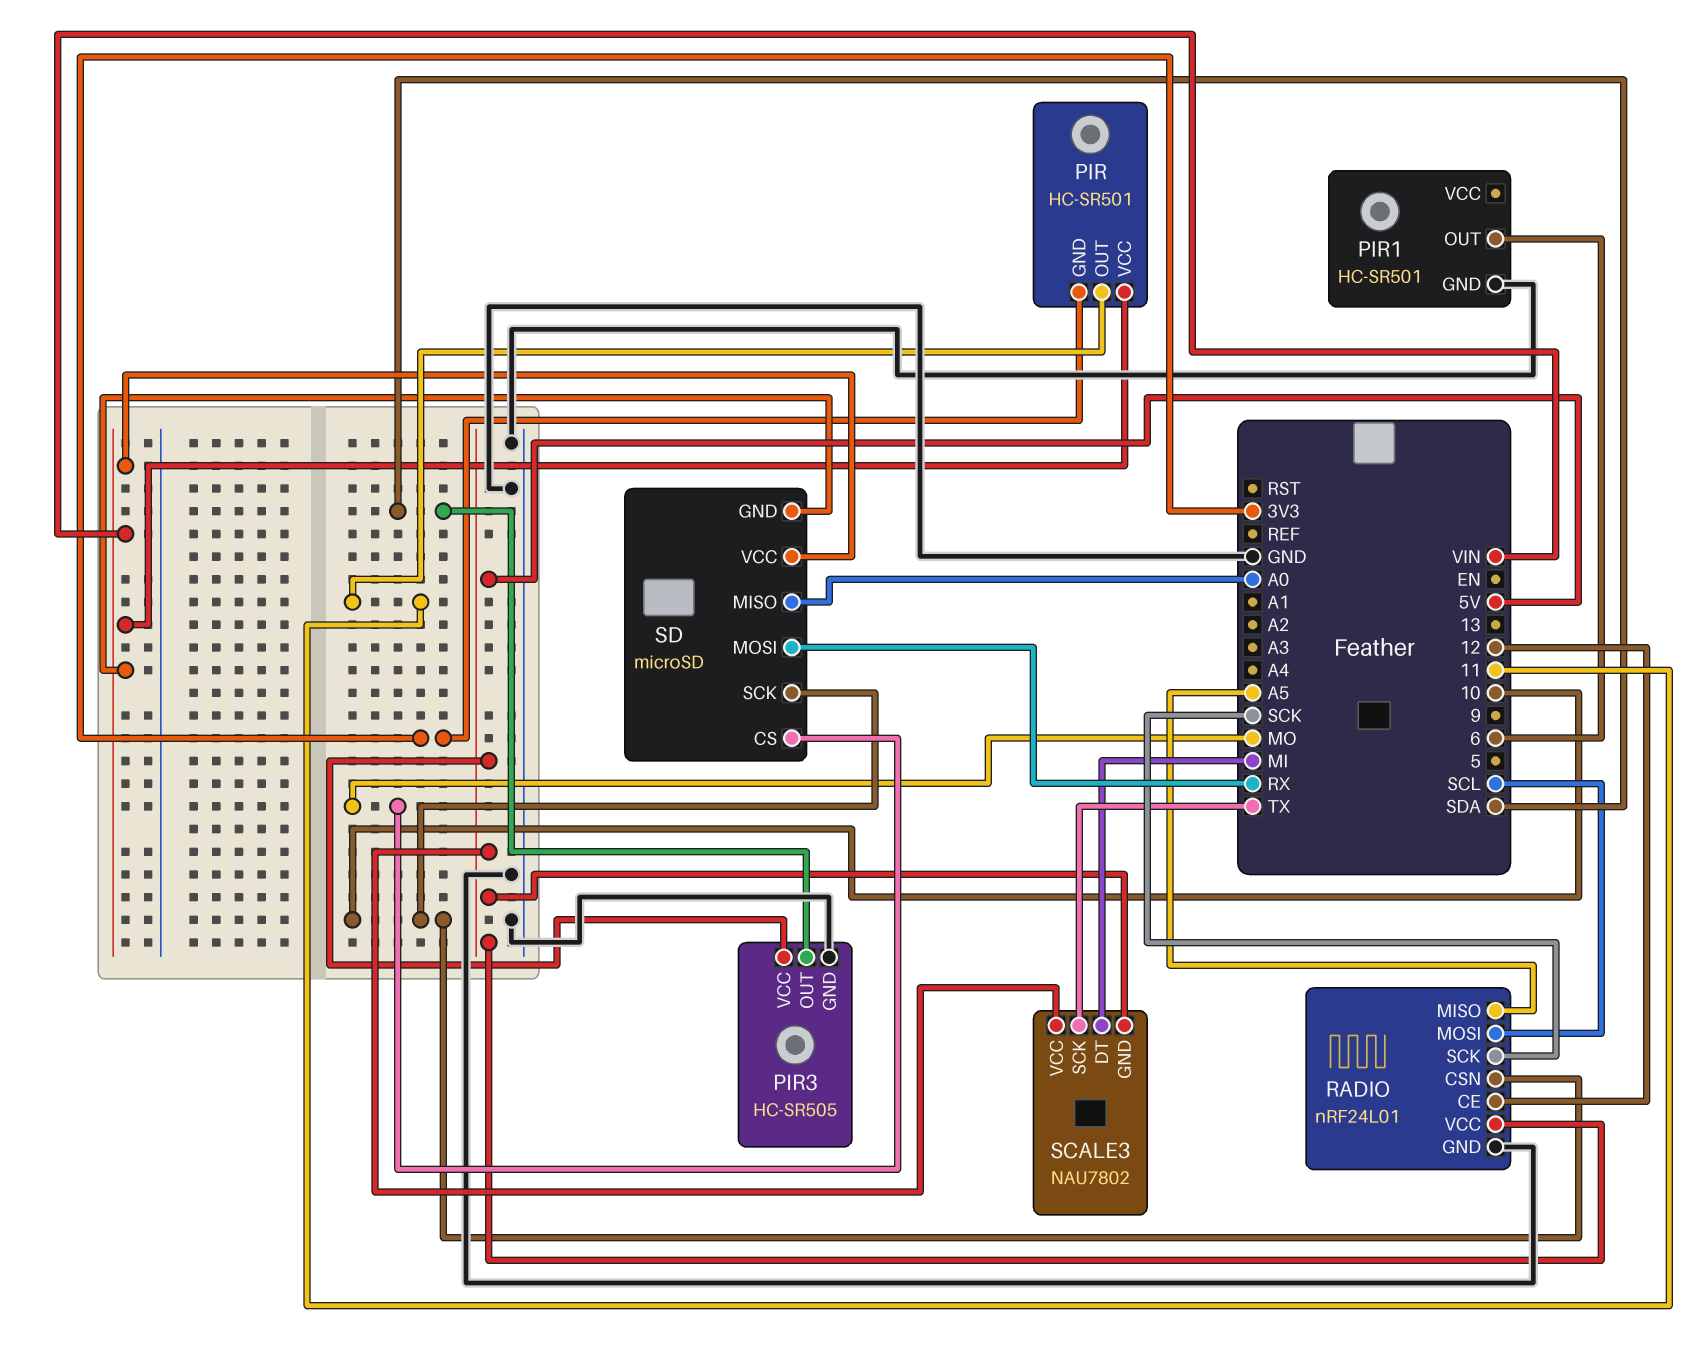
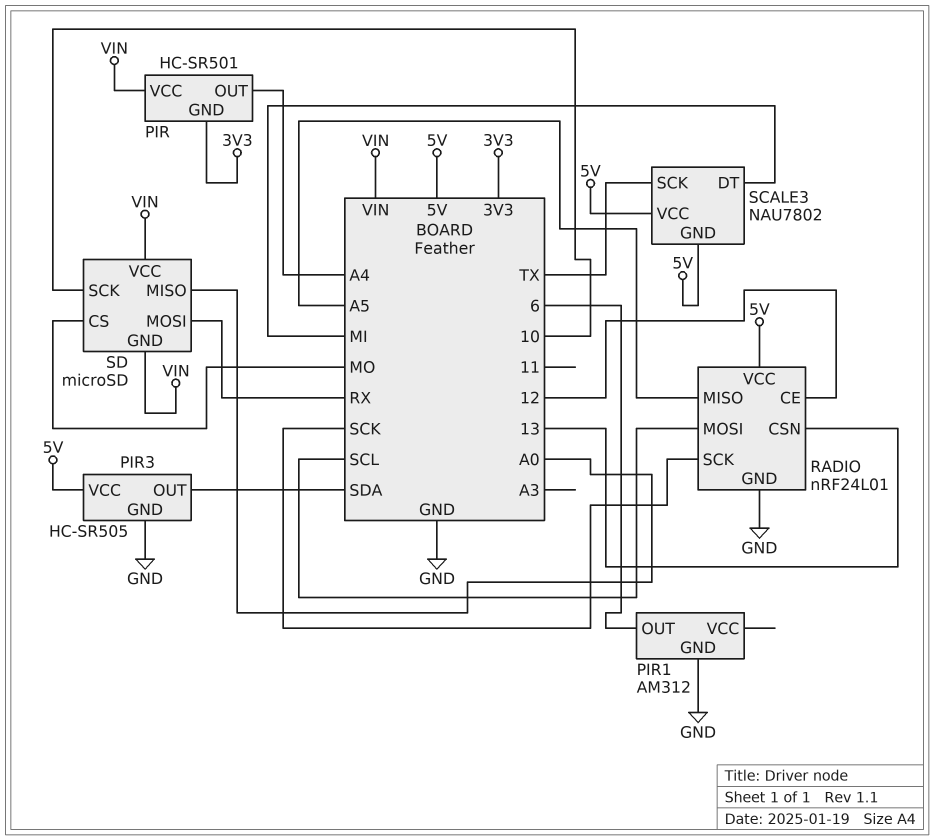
PIR pin OUT: 11 -> A4
PIR1: HC-SR501 -> AM312
RADIO pin CSN: 10 -> 13

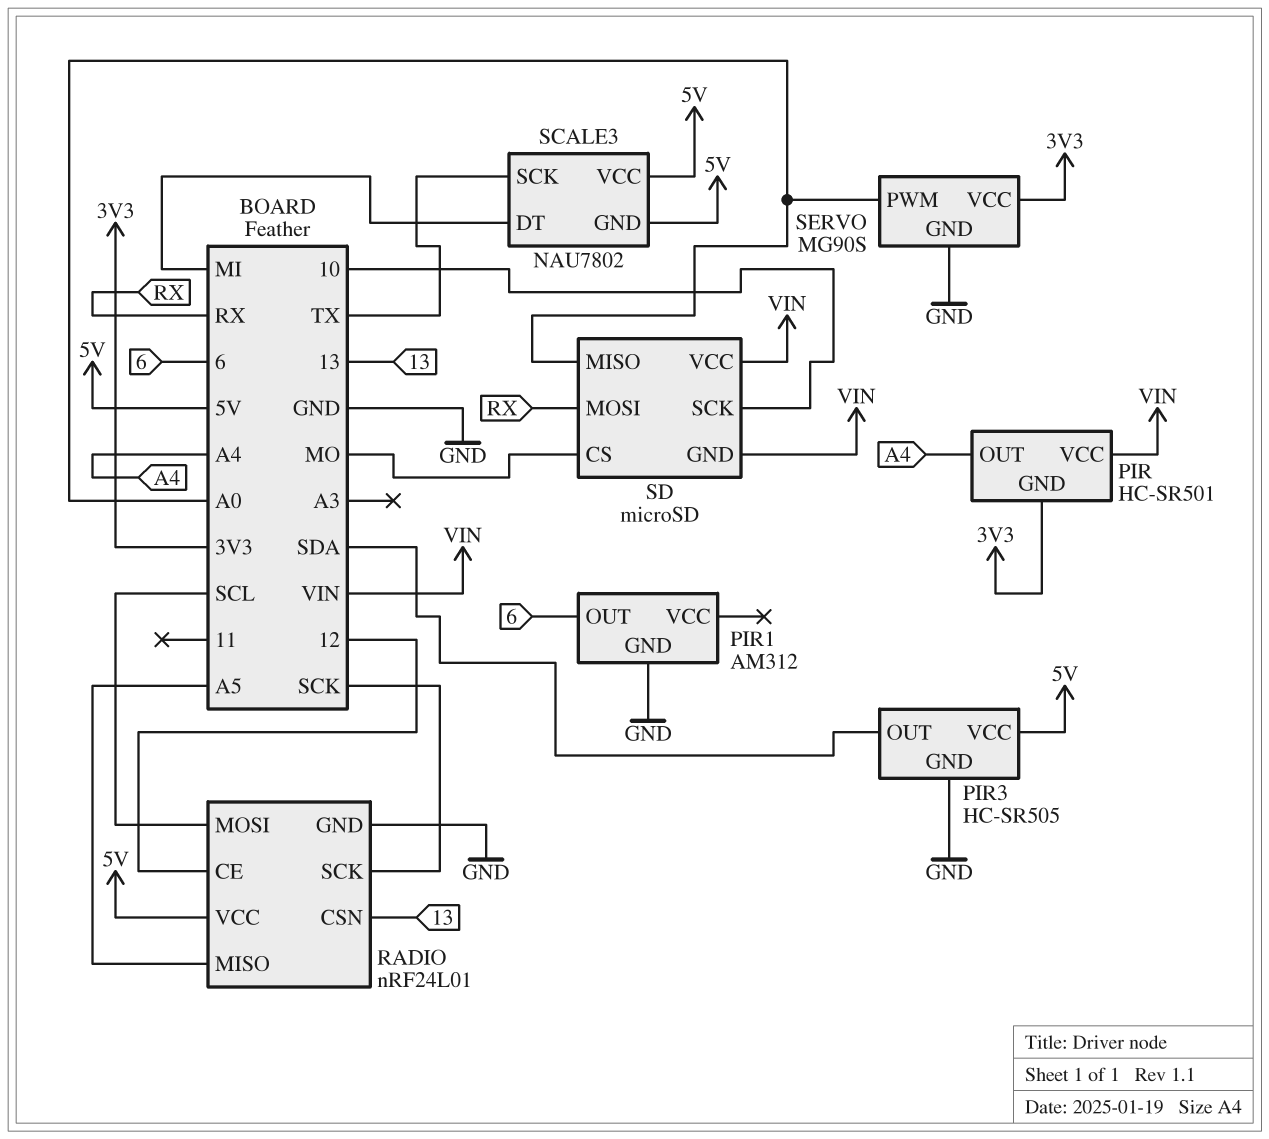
SERVO: none -> MG90S
SERVO pin GND: none -> GND
SERVO pin PWM: none -> A0
SERVO pin VCC: none -> 3V3

